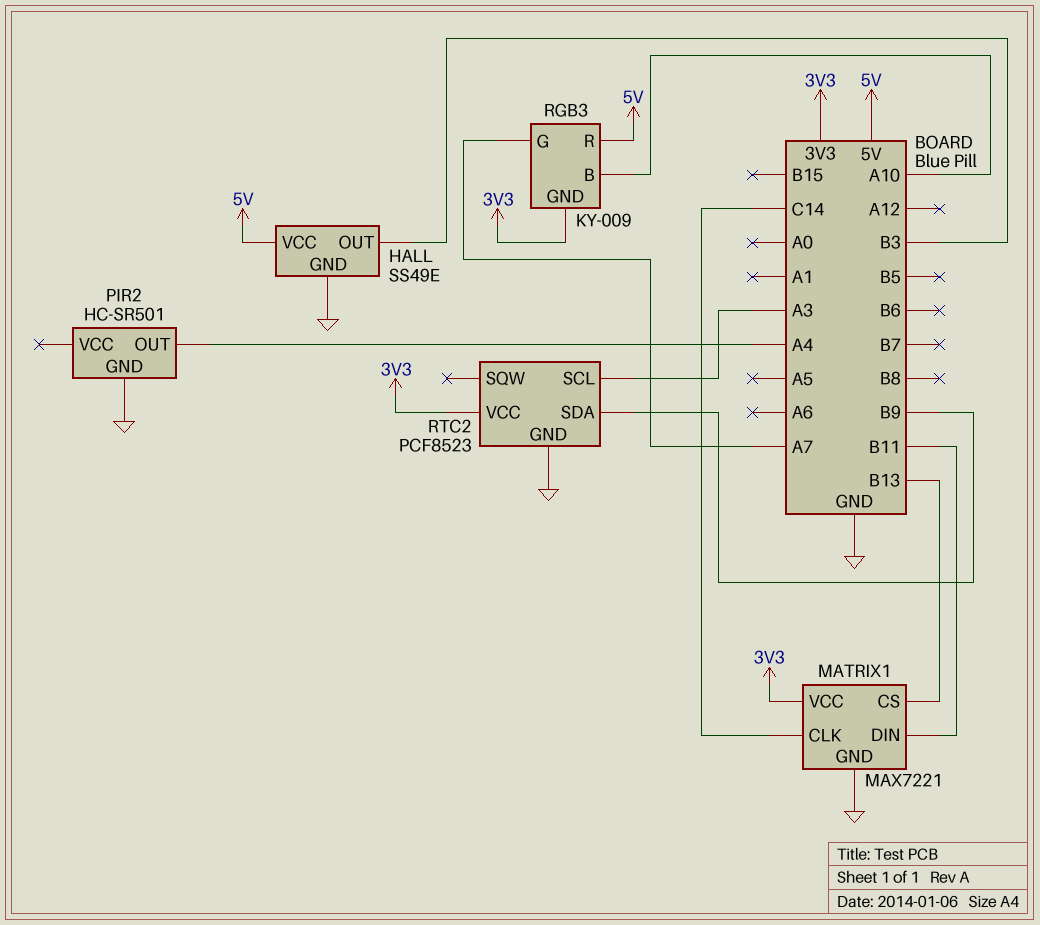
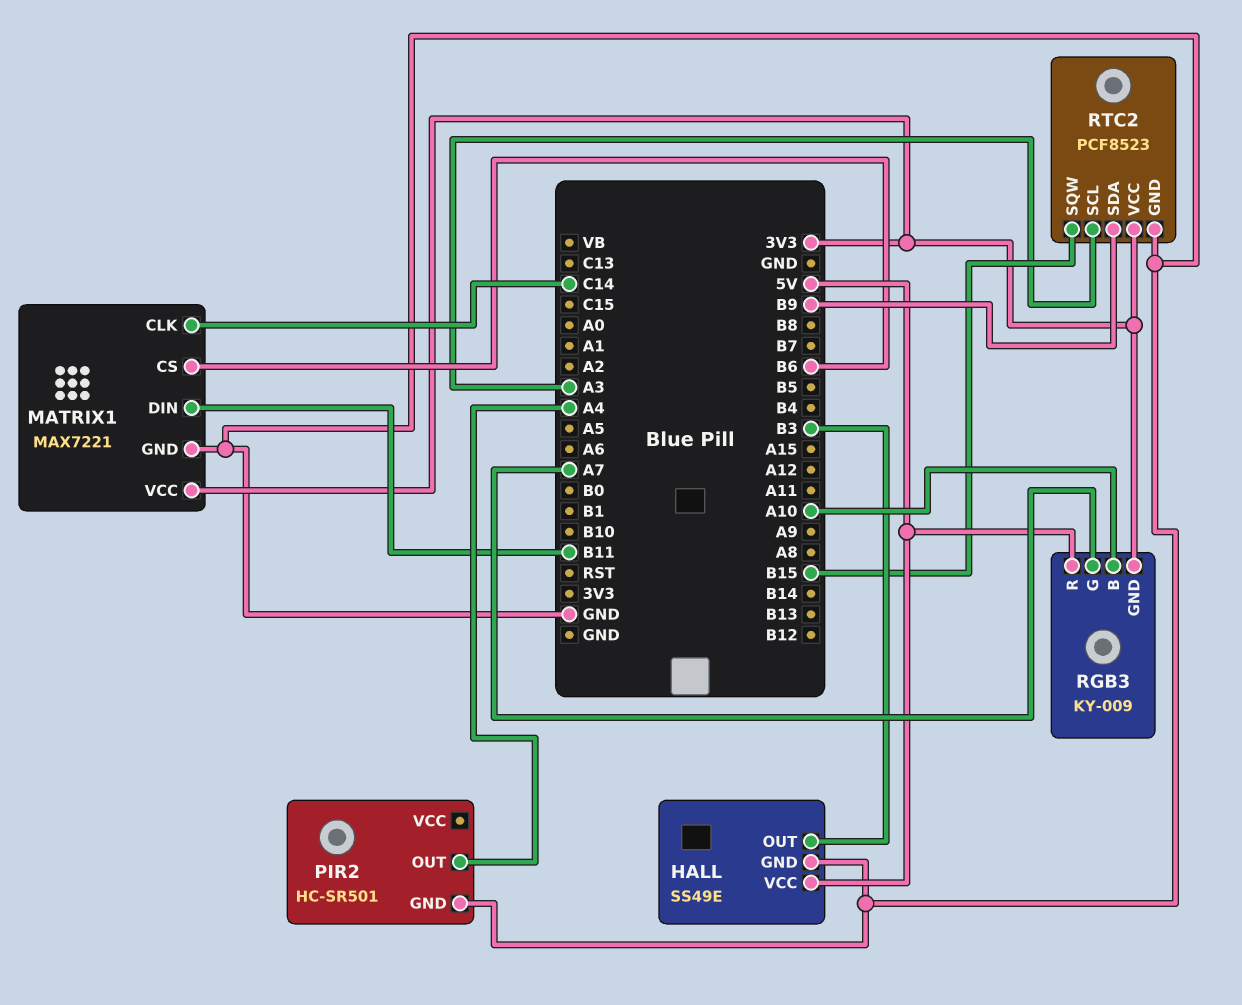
MATRIX1 pin CS: B13 -> B6
RTC2 pin SQW: none -> B15

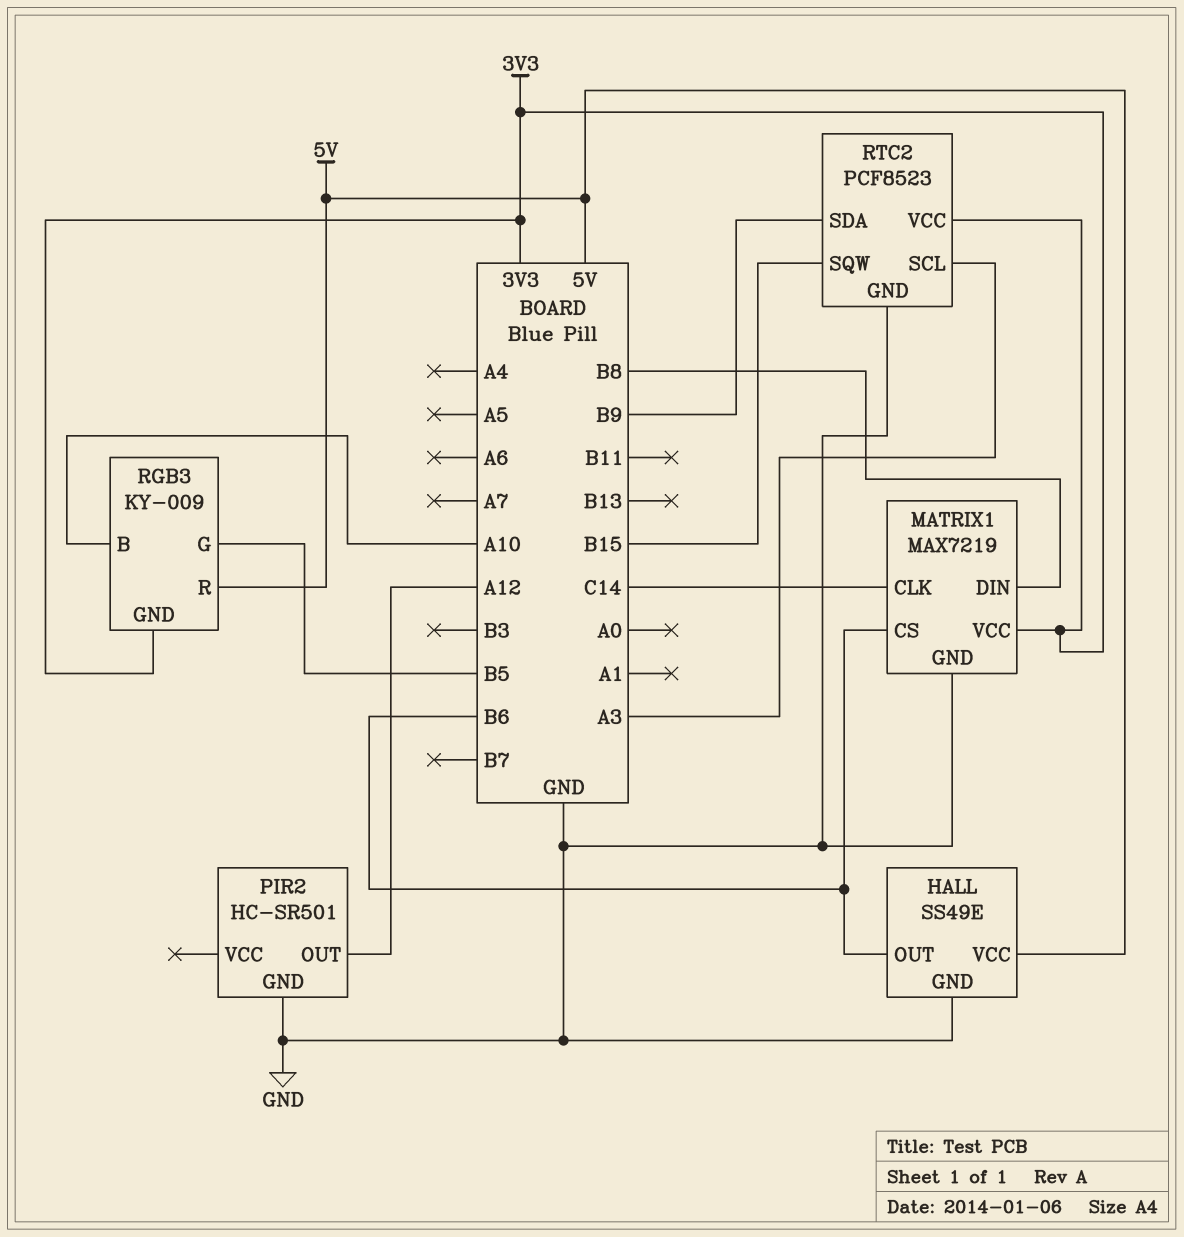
HALL pin OUT: B3 -> B6
MATRIX1: MAX7221 -> MAX7219
MATRIX1 pin DIN: B11 -> B8
PIR2 pin OUT: A4 -> A12
RGB3 pin G: A7 -> B5

